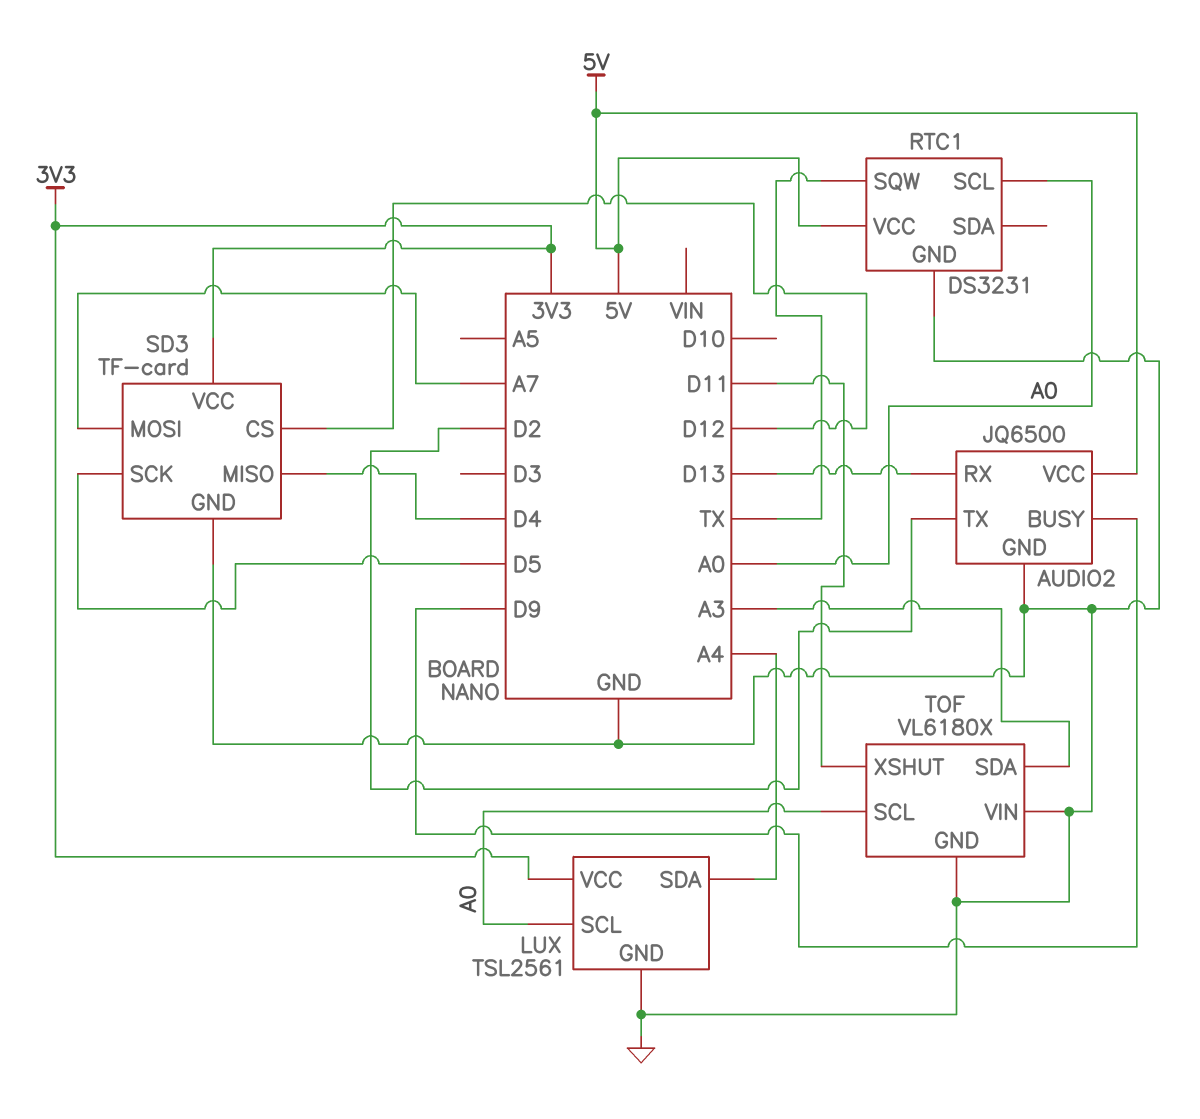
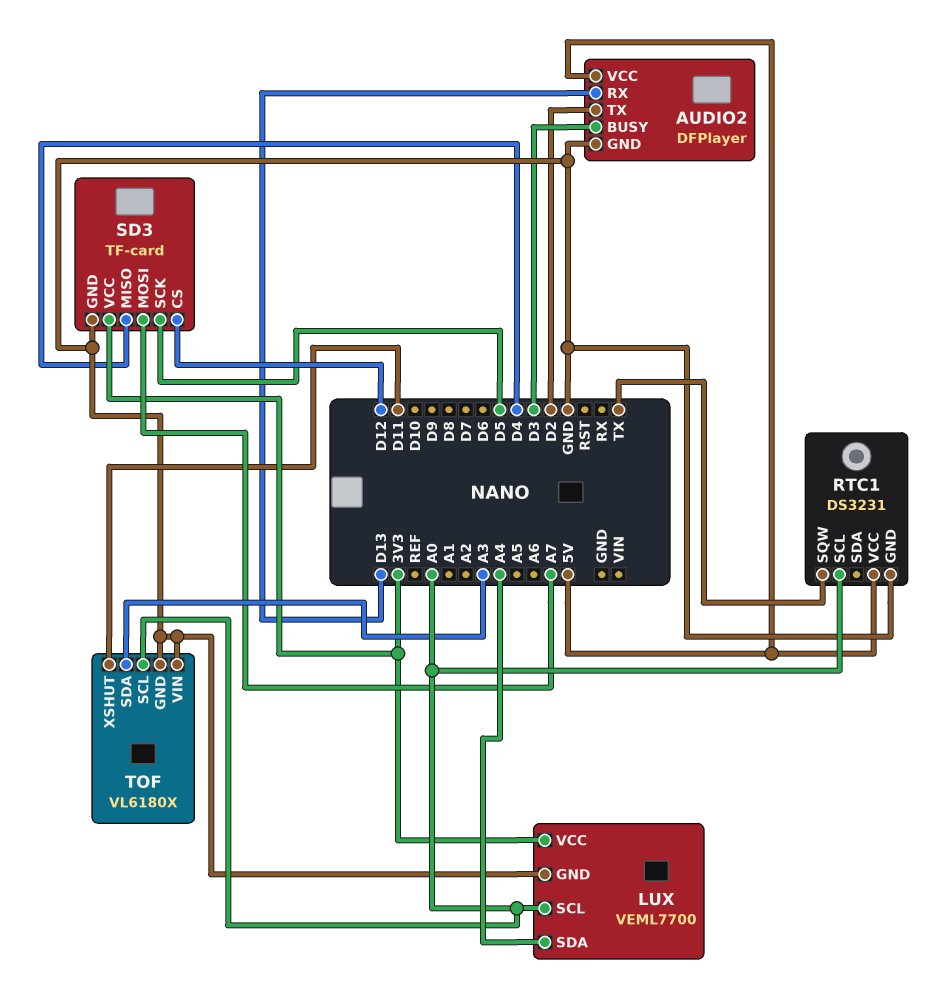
AUDIO2: JQ6500 -> DFPlayer
AUDIO2 pin BUSY: D9 -> D3
LUX: TSL2561 -> VEML7700

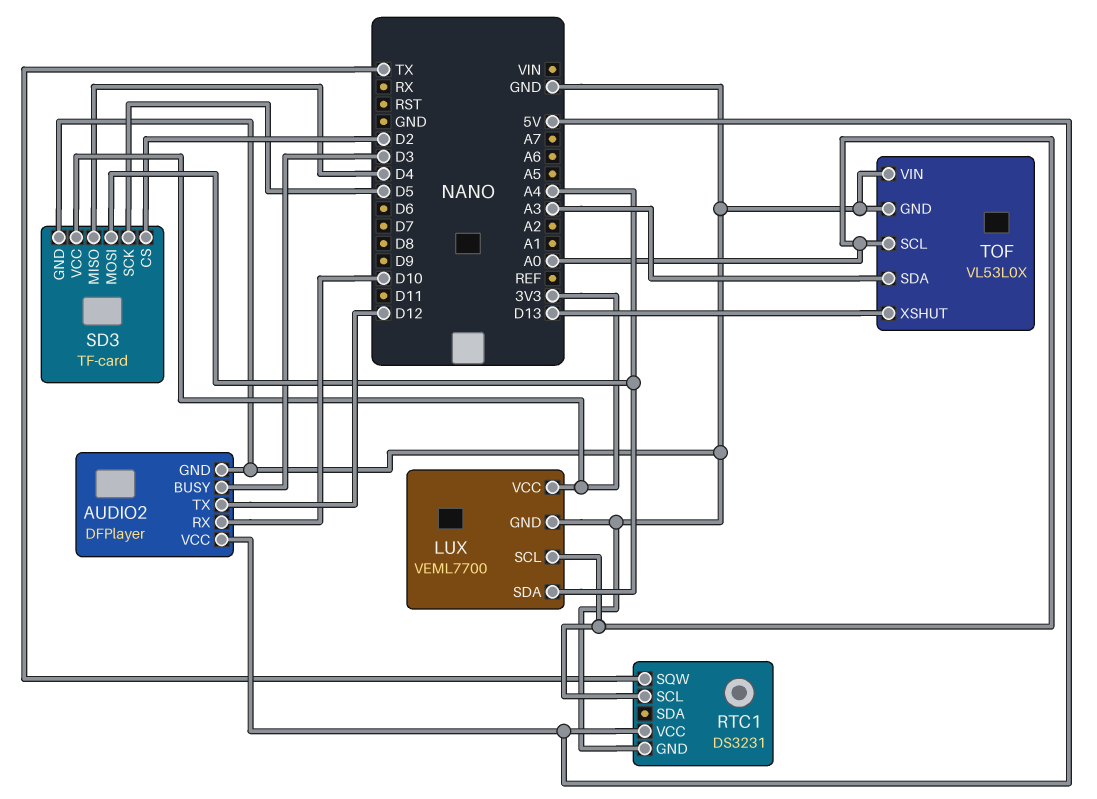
AUDIO2 pin RX: D13 -> D10
AUDIO2 pin TX: D2 -> D12
SD3 pin CS: D12 -> D2
SD3 pin MOSI: A7 -> A4
TOF: VL6180X -> VL53L0X
TOF pin XSHUT: D11 -> D13

